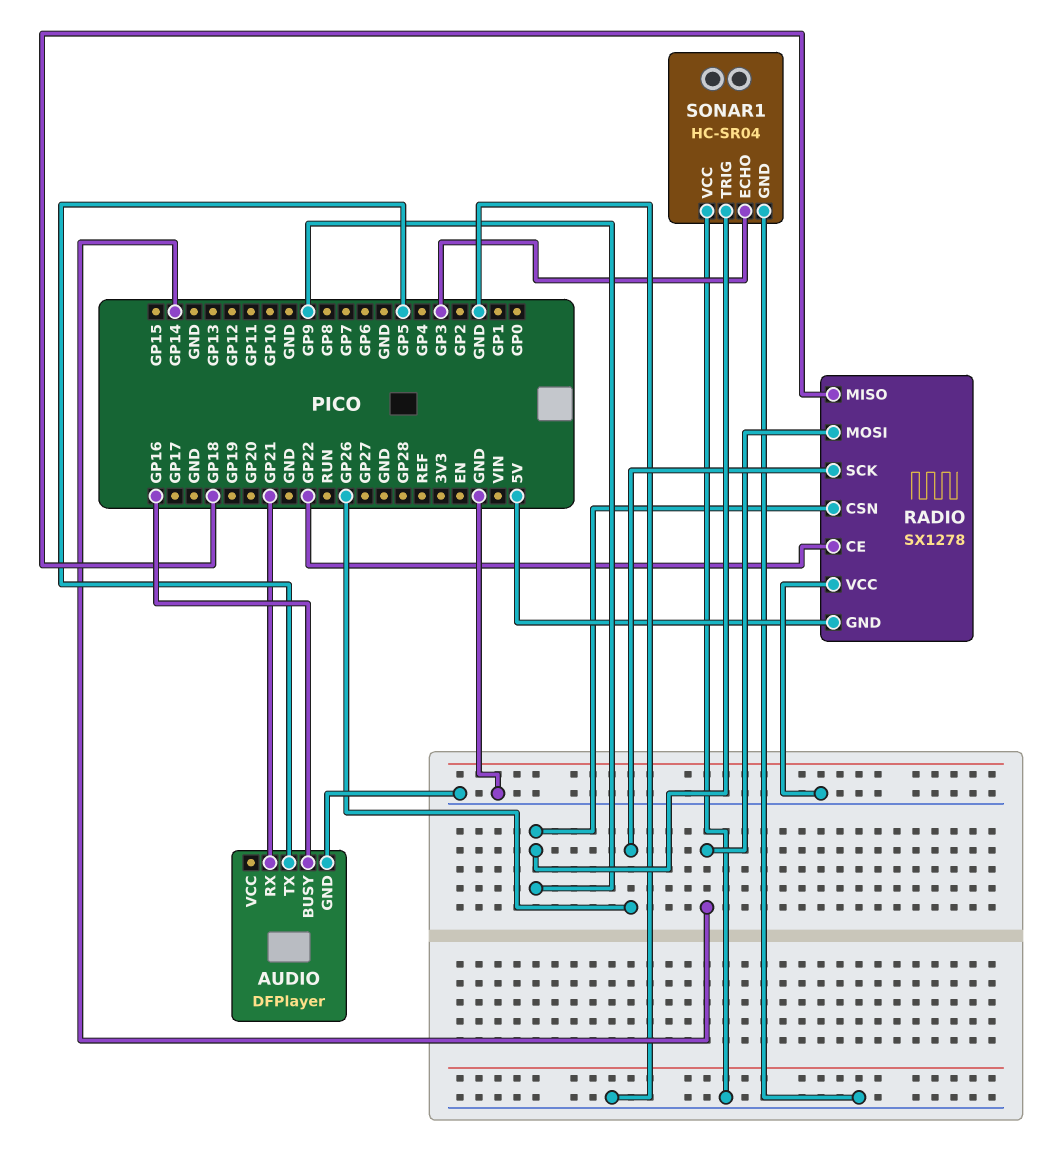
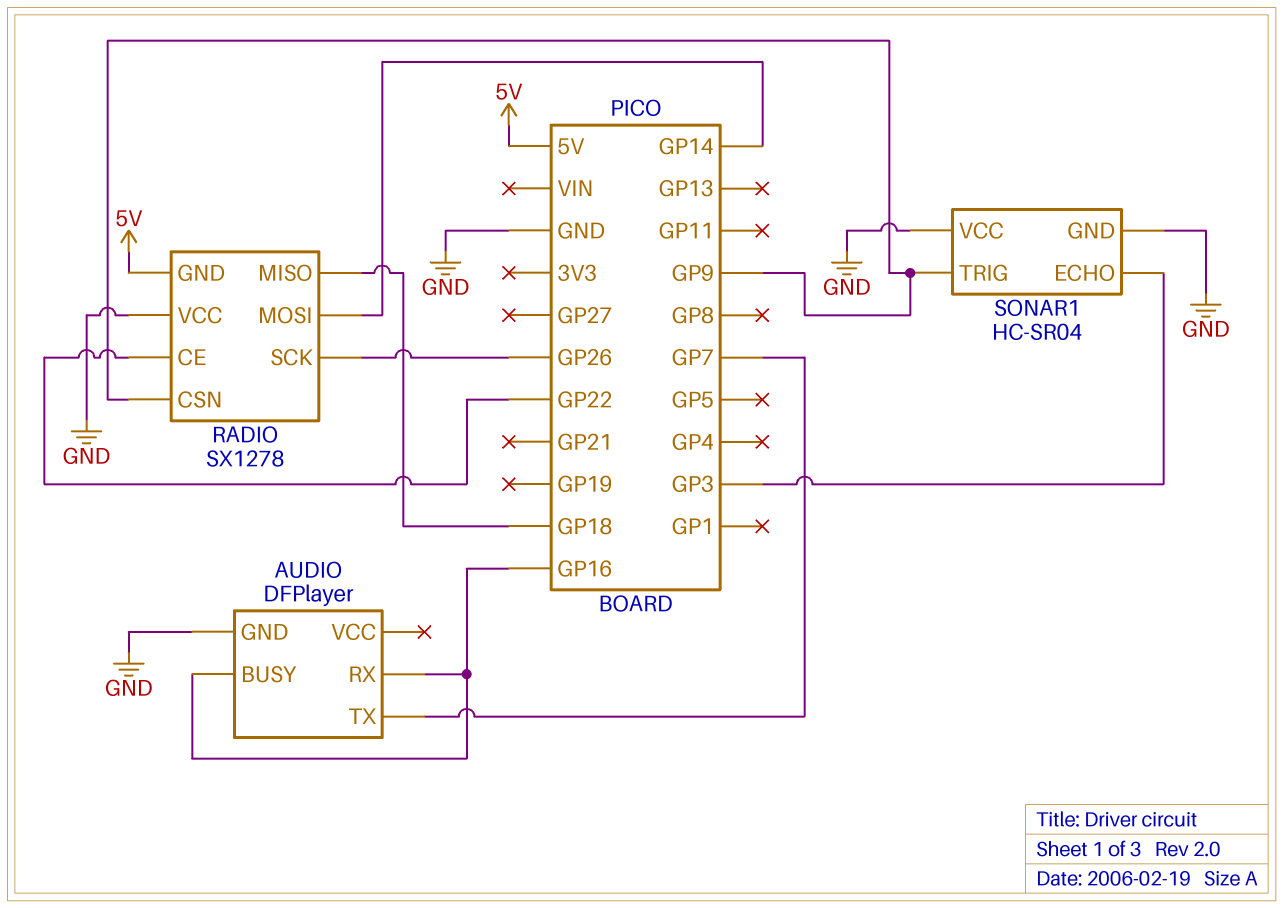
AUDIO pin RX: GP21 -> GP16
AUDIO pin TX: GP5 -> GP7

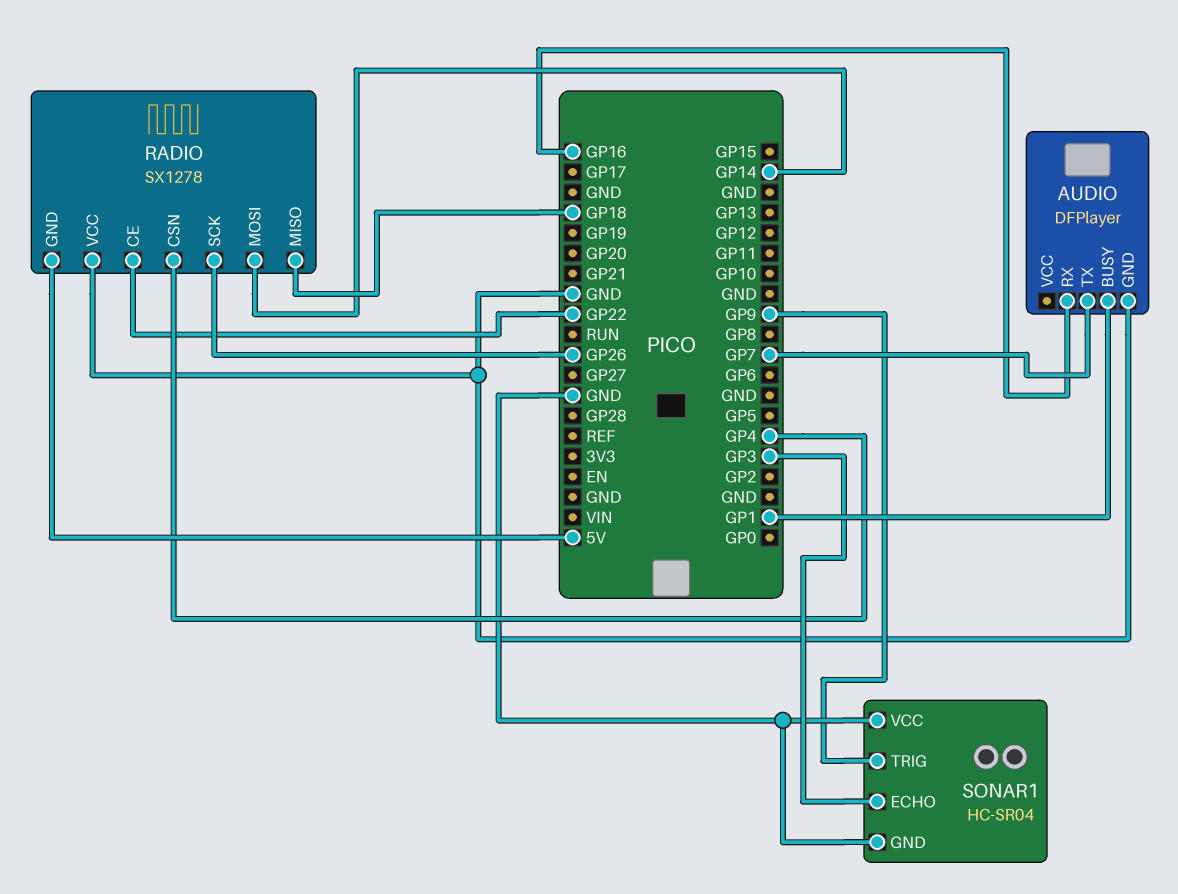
AUDIO pin BUSY: GP16 -> GP1
RADIO pin CSN: GP9 -> GP4

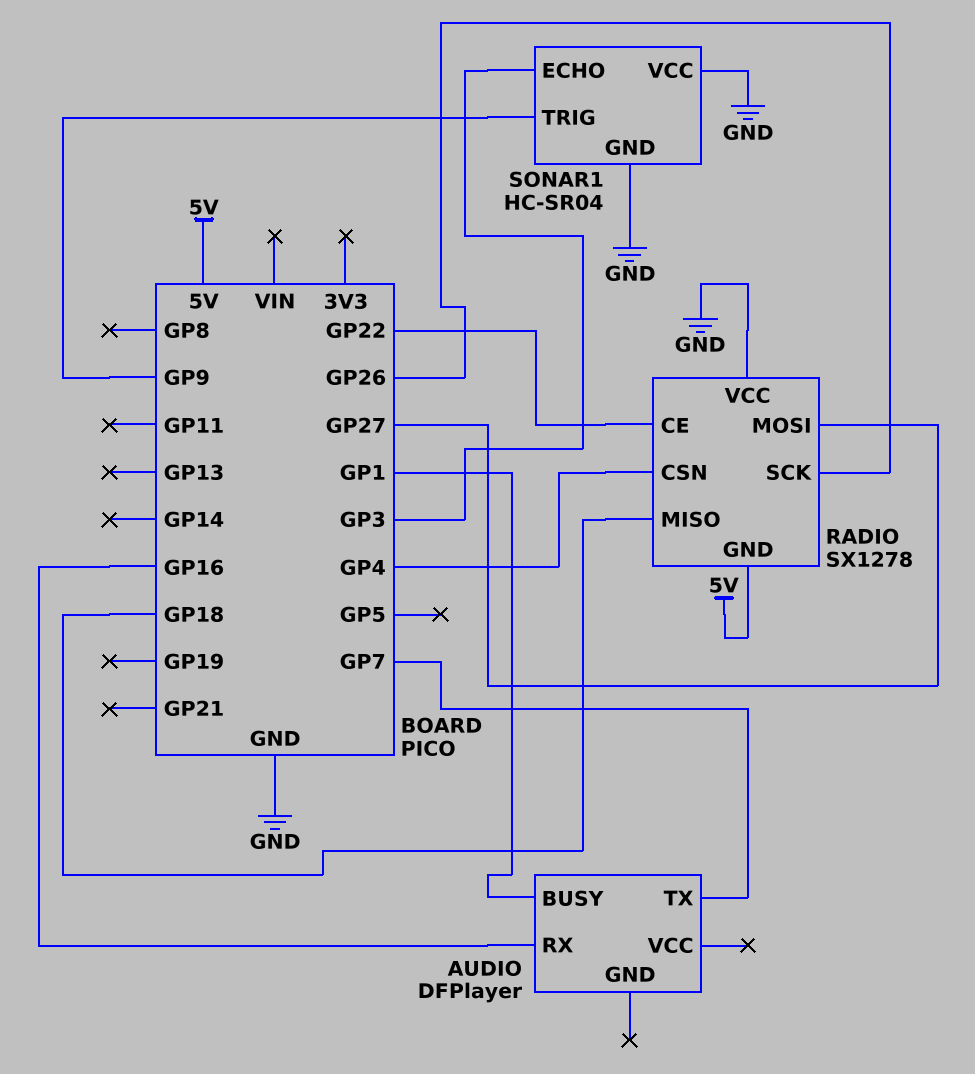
AUDIO pin GND: GND -> none
RADIO pin MOSI: GP14 -> GP27

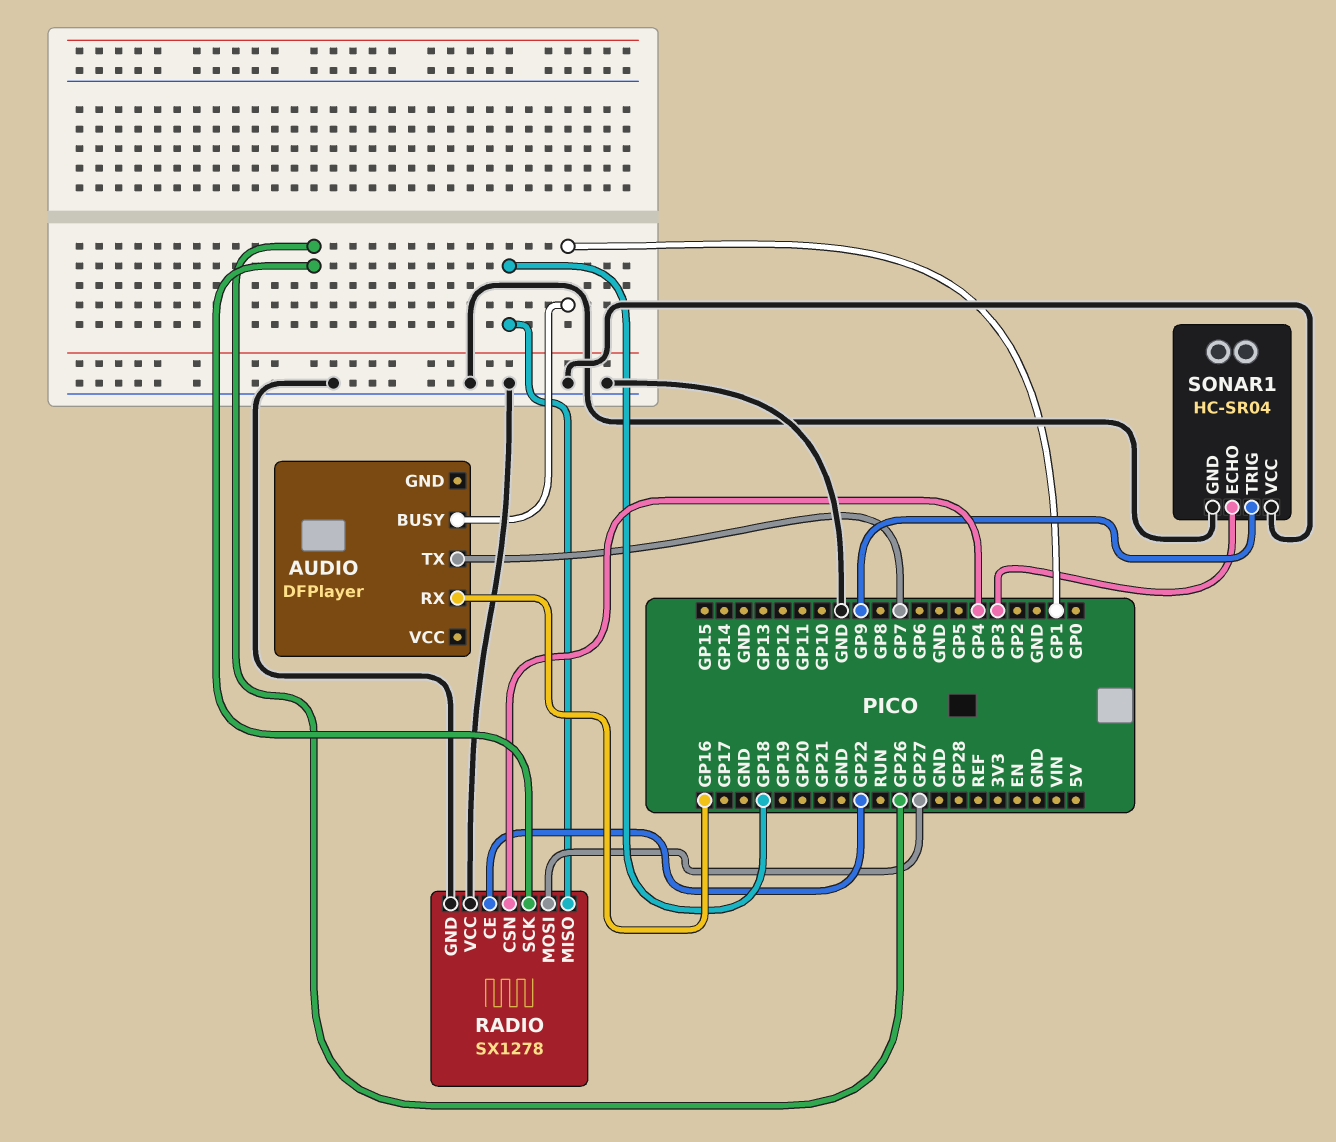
RADIO pin GND: 5V -> GND

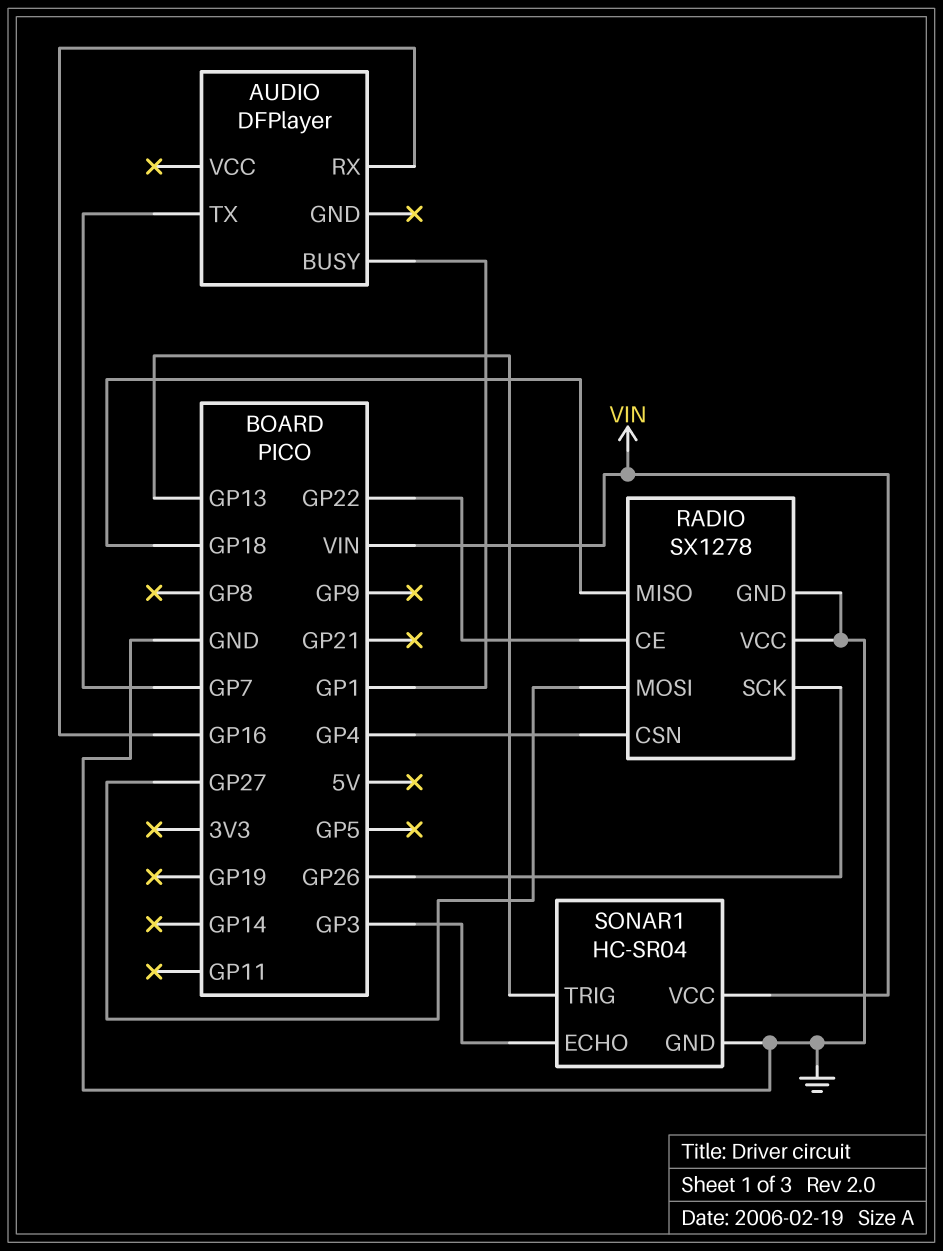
SONAR1 pin TRIG: GP9 -> GP13
SONAR1 pin VCC: GND -> VIN

